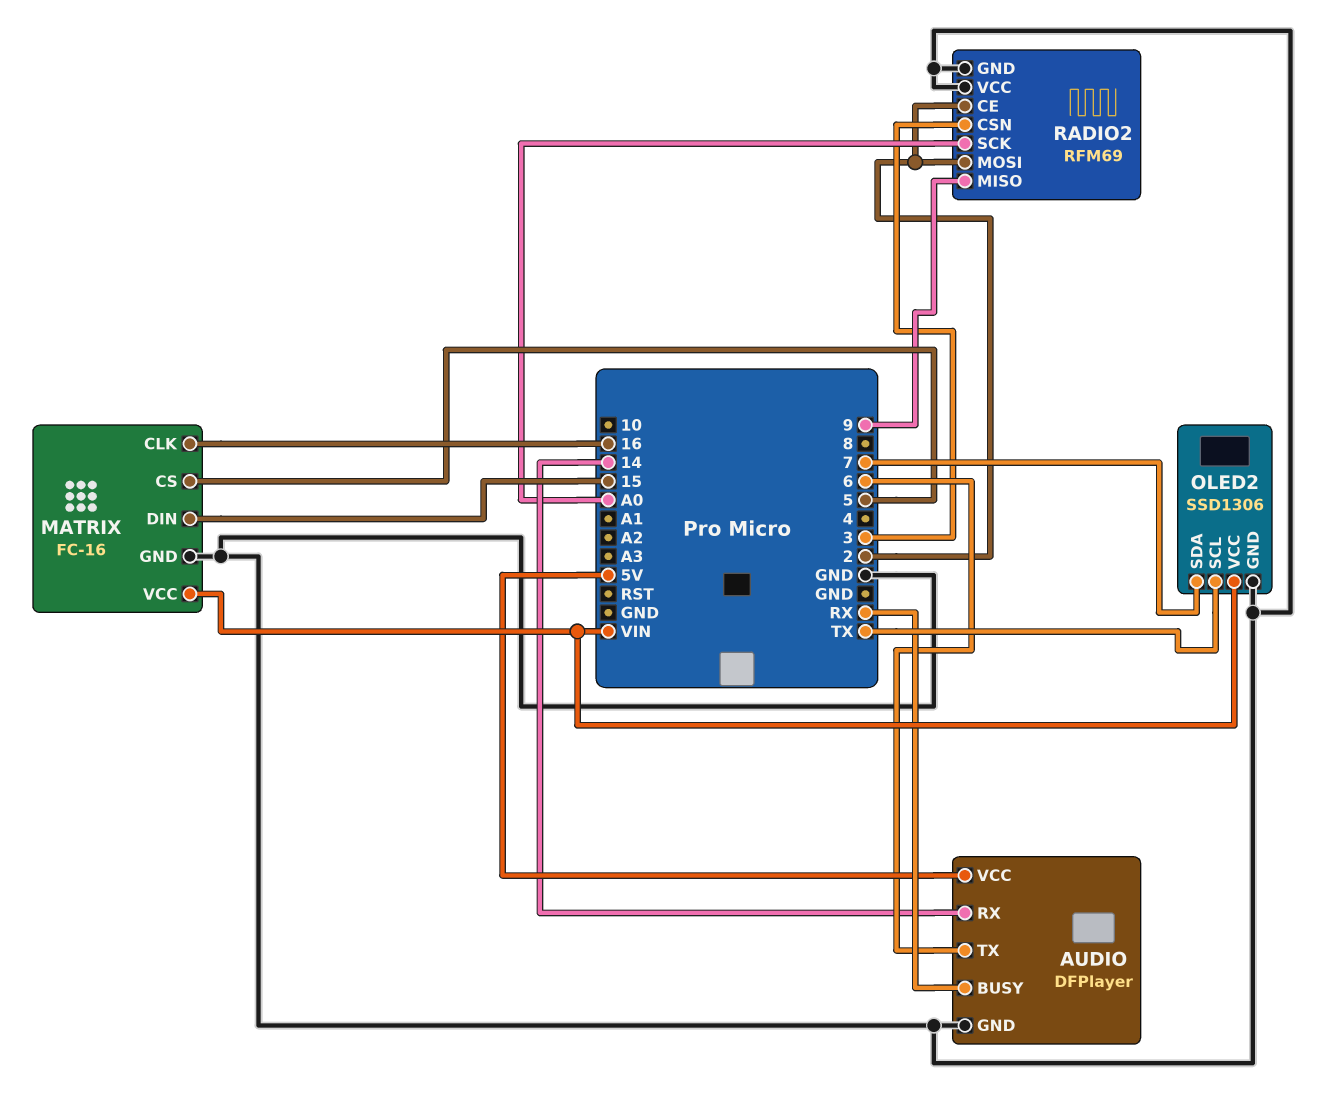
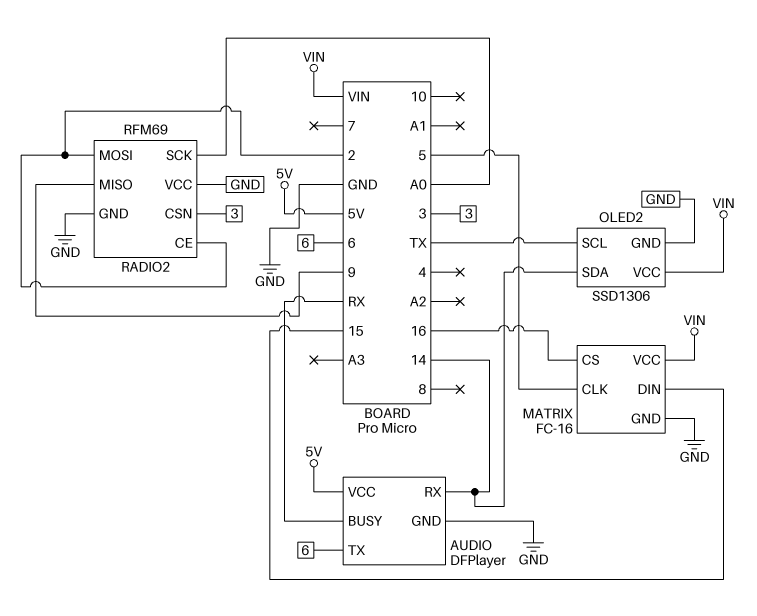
MATRIX pin CLK: 16 -> 5
MATRIX pin CS: 5 -> 16
OLED2 pin SDA: 7 -> 14

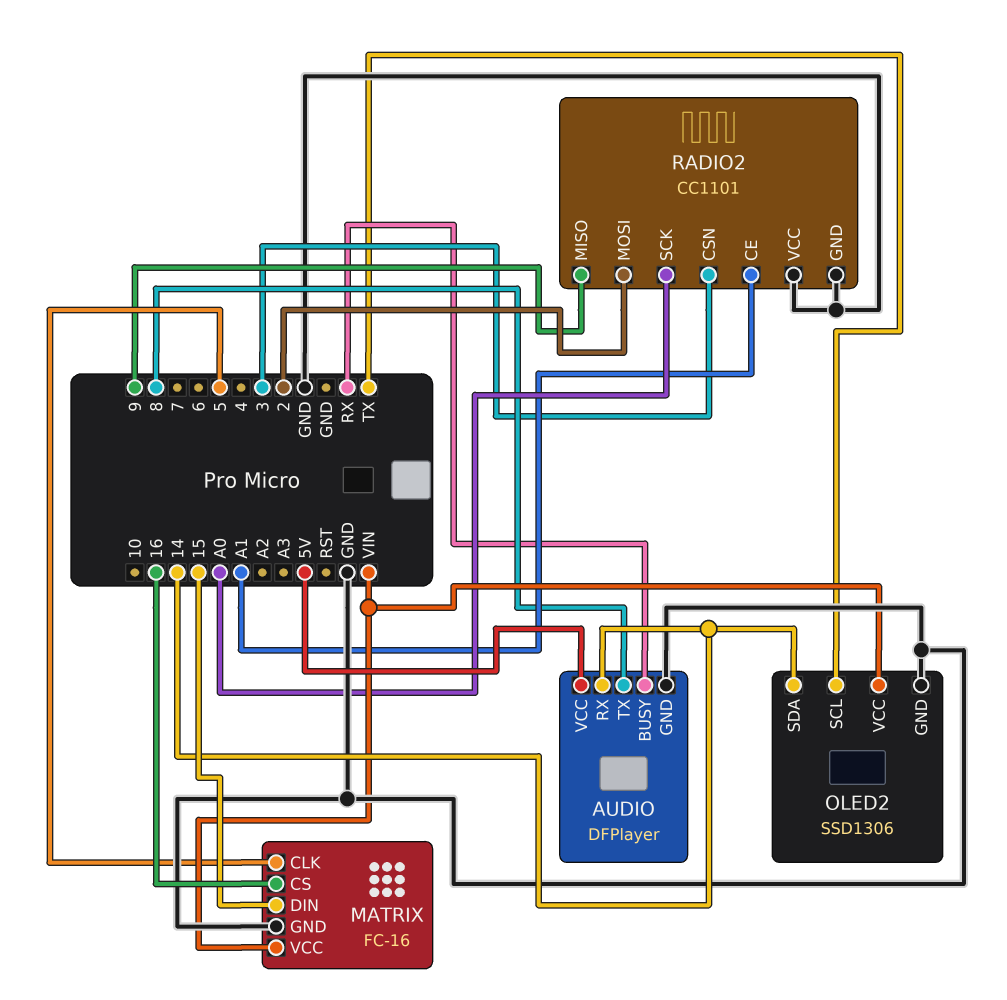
AUDIO pin TX: 6 -> 8
RADIO2: RFM69 -> CC1101
RADIO2 pin CE: 2 -> A1

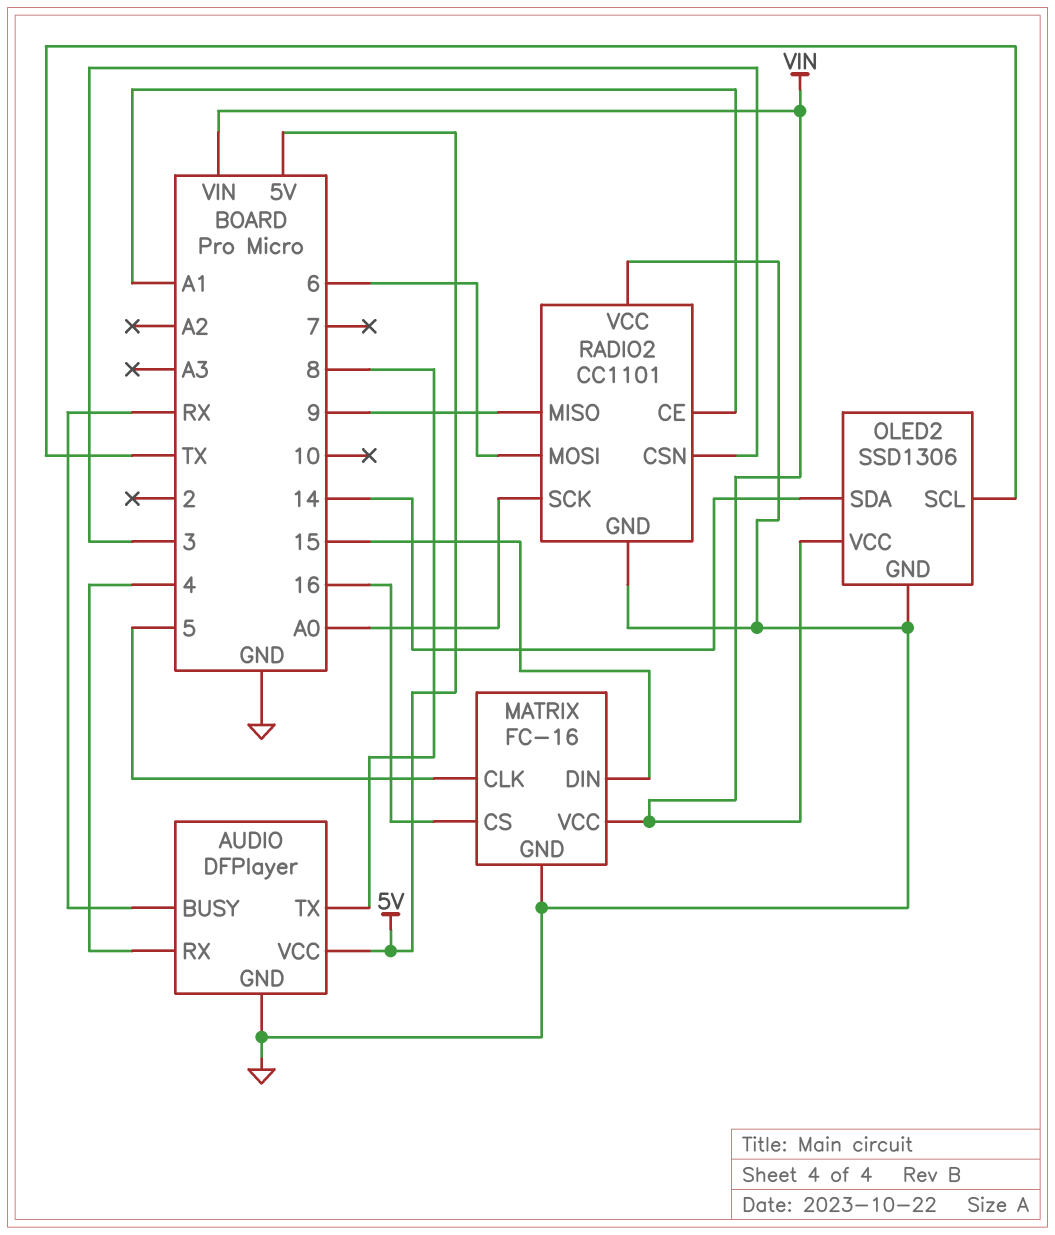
AUDIO pin RX: 14 -> 4
RADIO2 pin MOSI: 2 -> 6

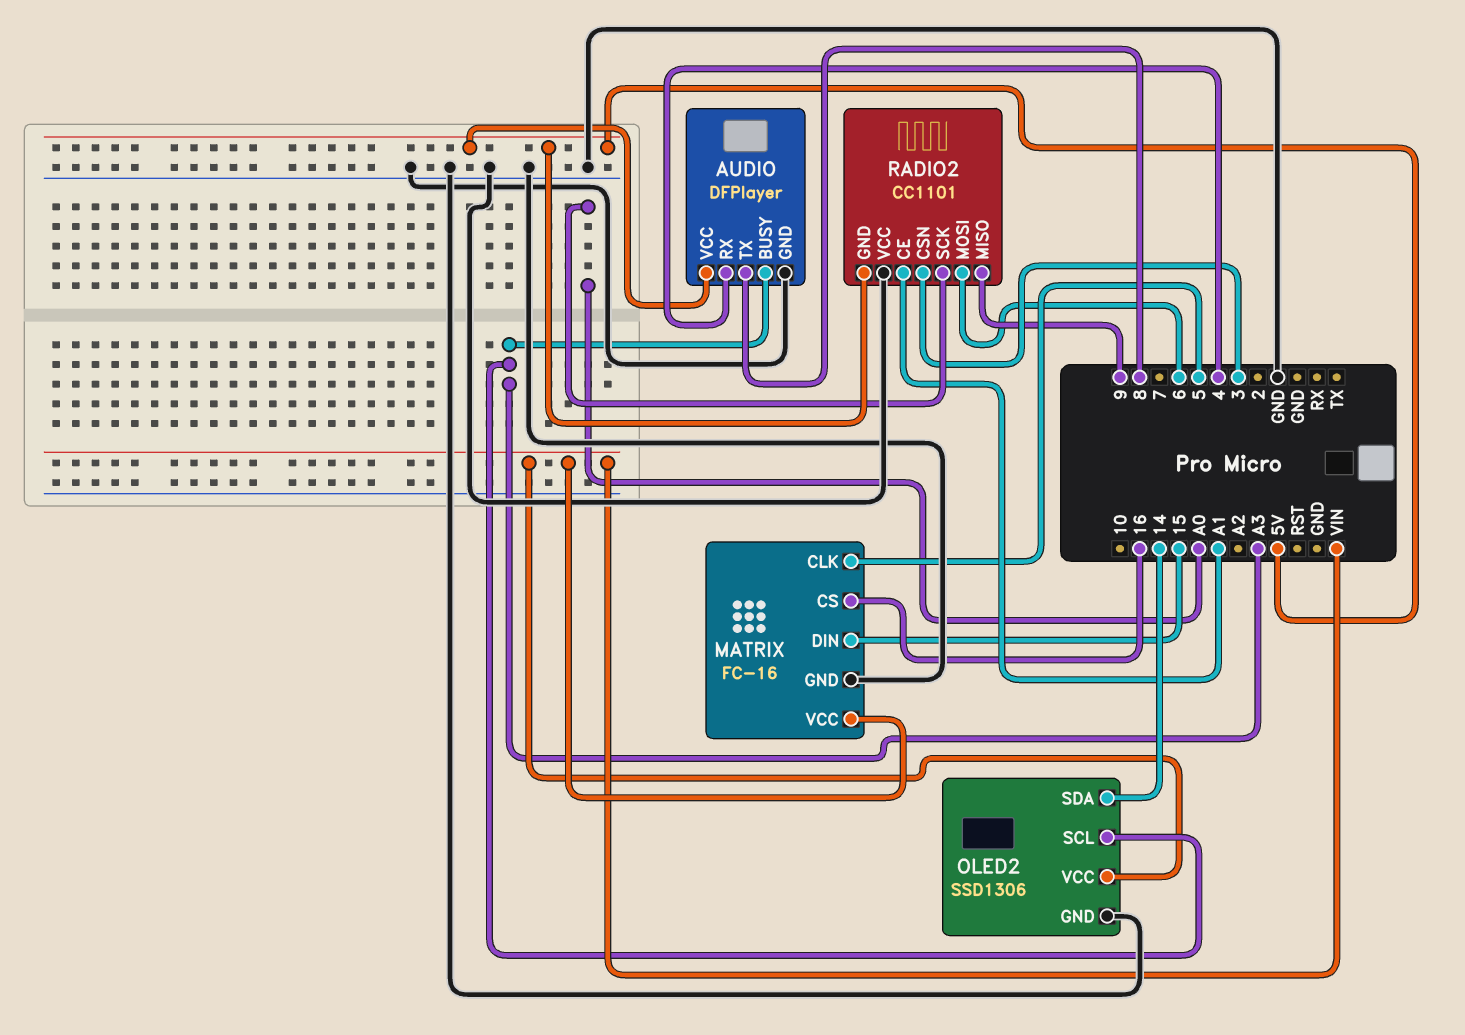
AUDIO pin BUSY: RX -> A3
OLED2 pin SCL: TX -> A3
RADIO2 pin GND: GND -> 5V

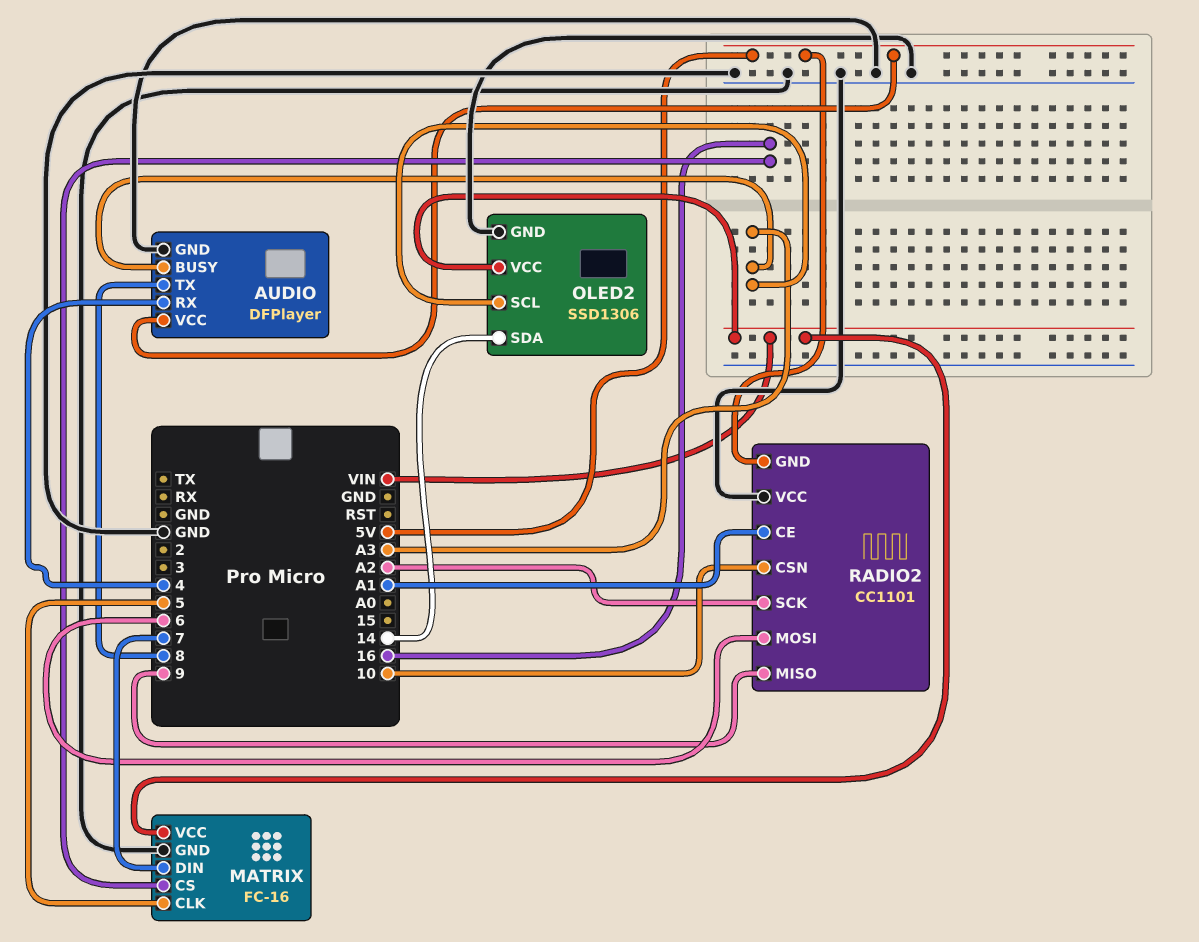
MATRIX pin DIN: 15 -> 7
RADIO2 pin CSN: 3 -> 10
RADIO2 pin SCK: A0 -> A2

